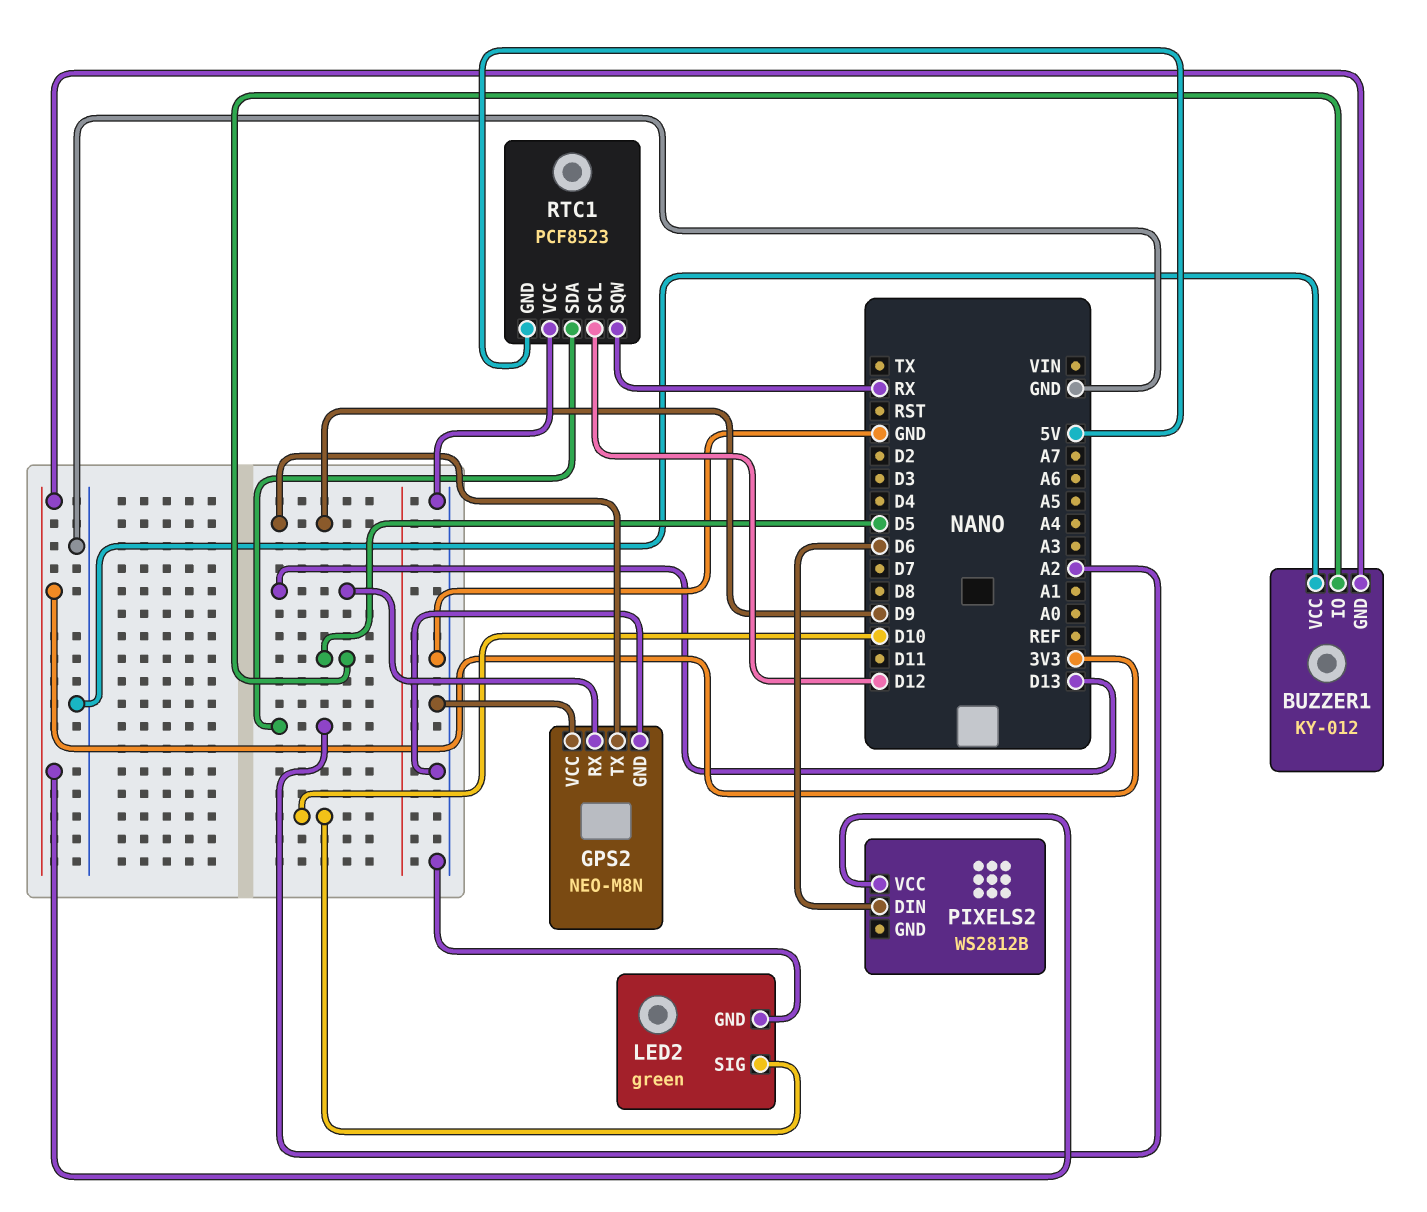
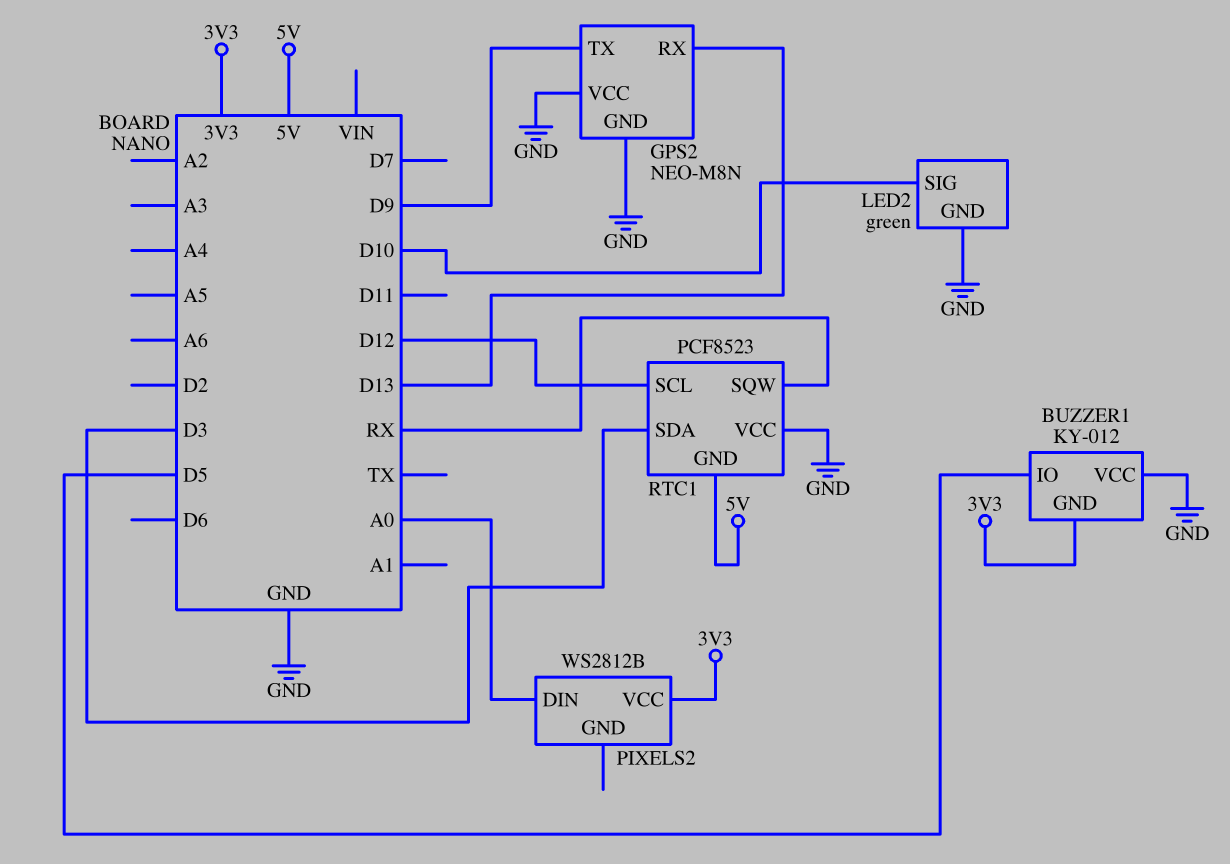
PIXELS2 pin DIN: D6 -> A0
RTC1 pin SDA: A2 -> D3

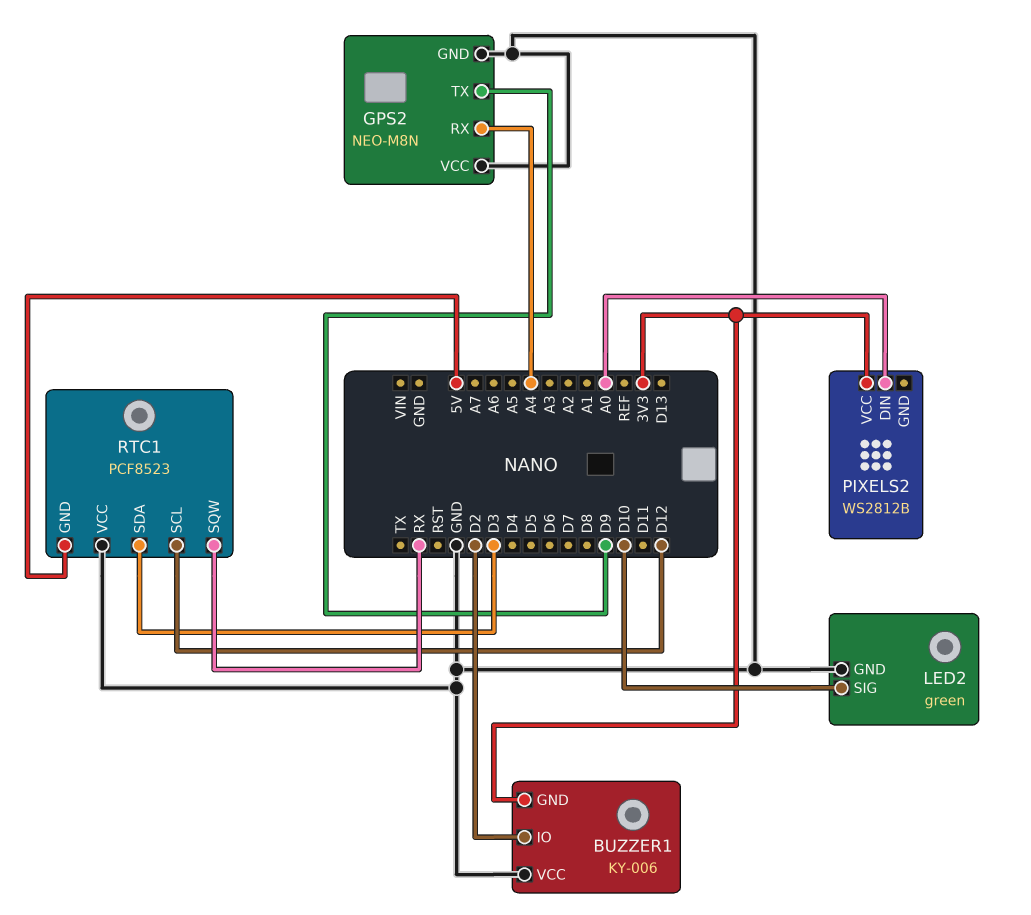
BUZZER1: KY-012 -> KY-006
BUZZER1 pin IO: D5 -> D2
GPS2 pin RX: D13 -> A4

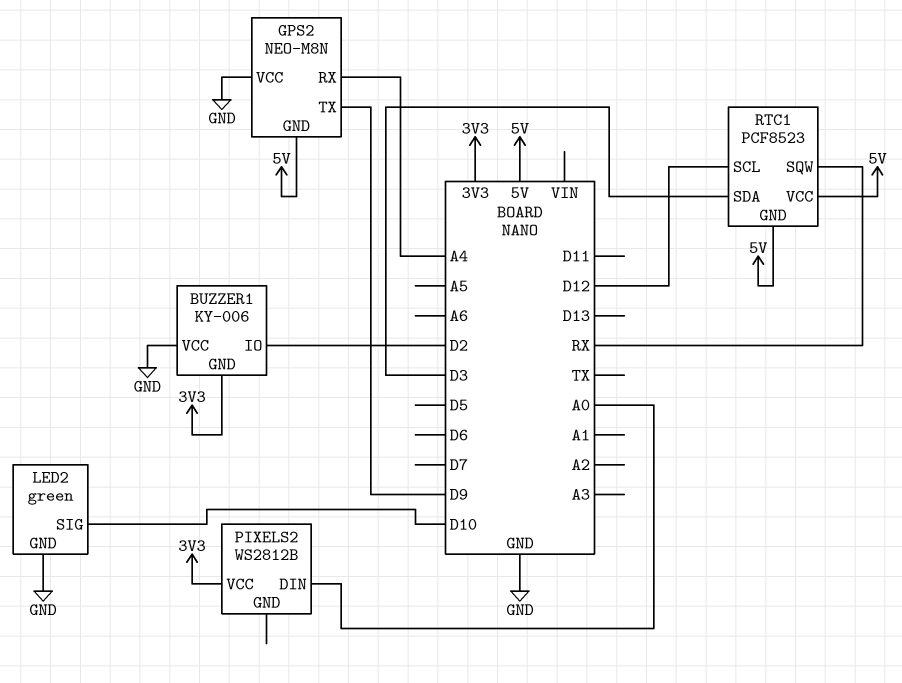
GPS2 pin GND: GND -> 5V
RTC1 pin VCC: GND -> 5V

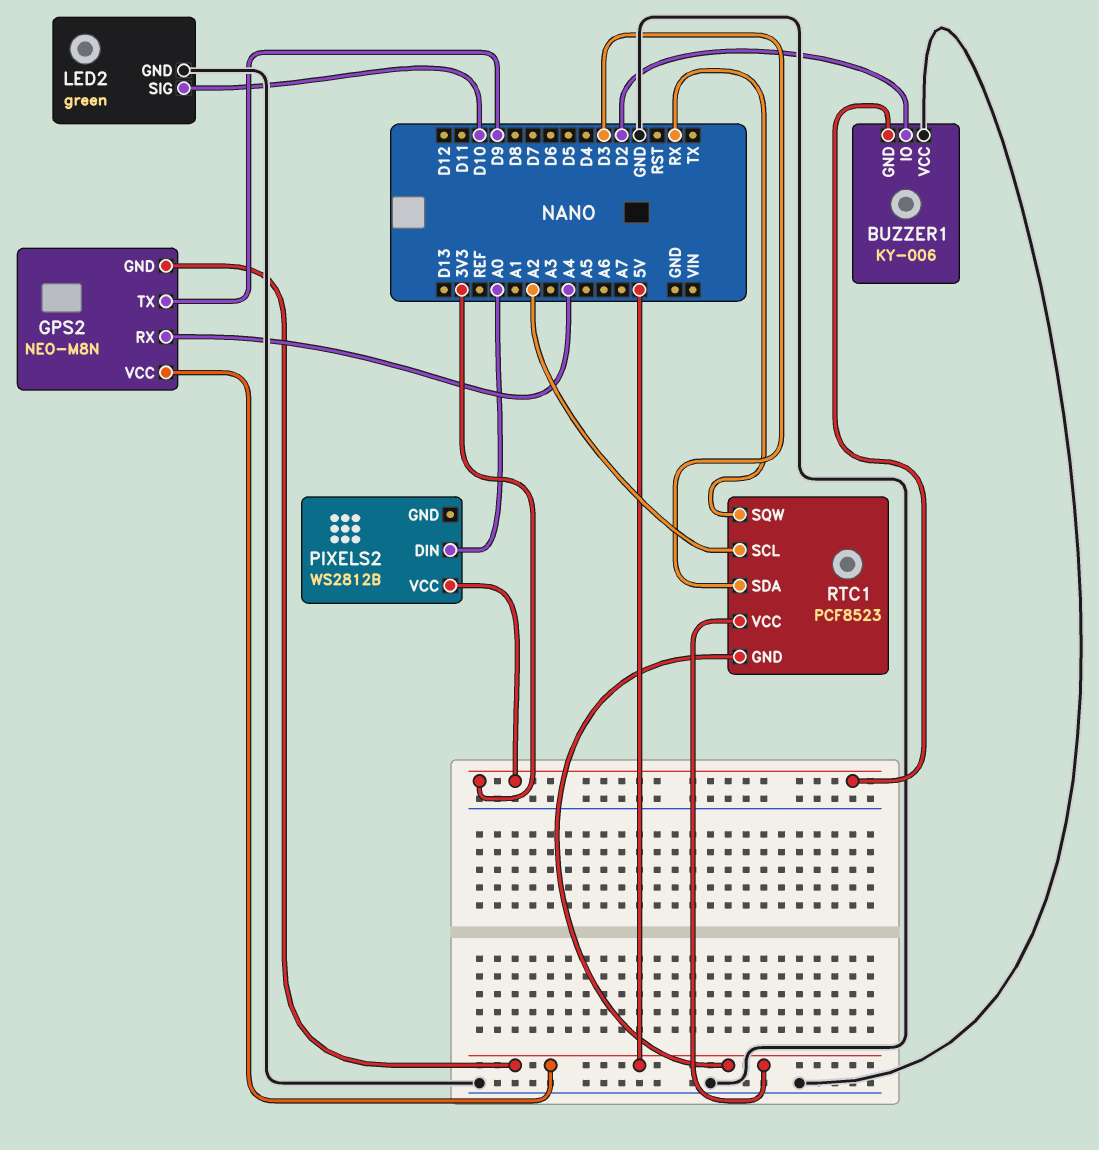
GPS2 pin VCC: GND -> 5V
RTC1 pin SCL: D12 -> A2

